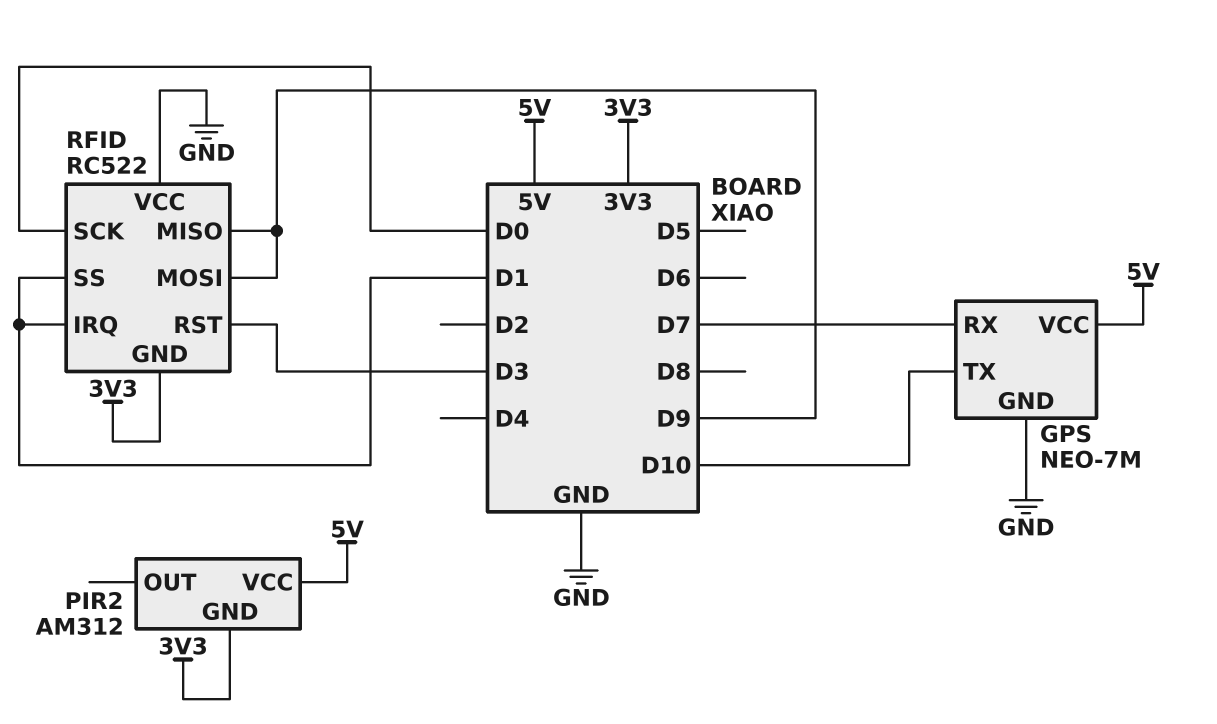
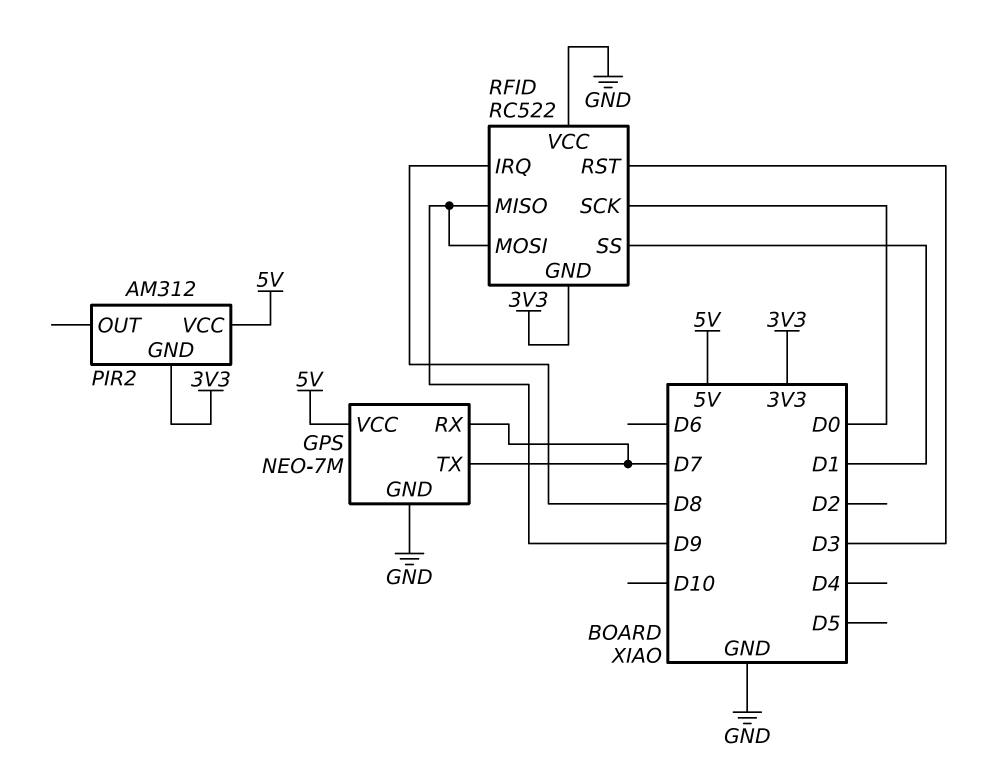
GPS pin TX: D10 -> D7
RFID pin IRQ: D1 -> D8

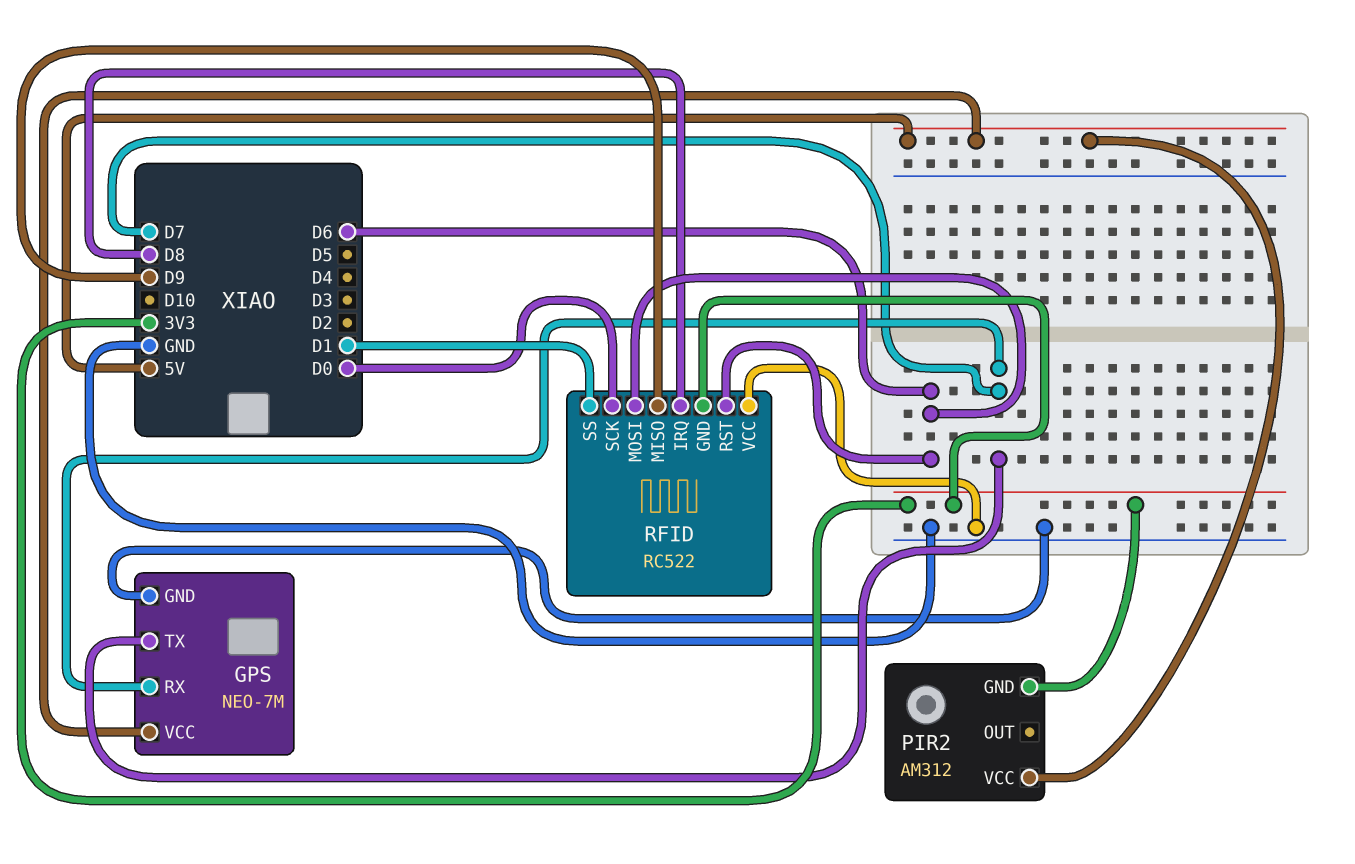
RFID pin MOSI: D9 -> D6
RFID pin RST: D3 -> D6

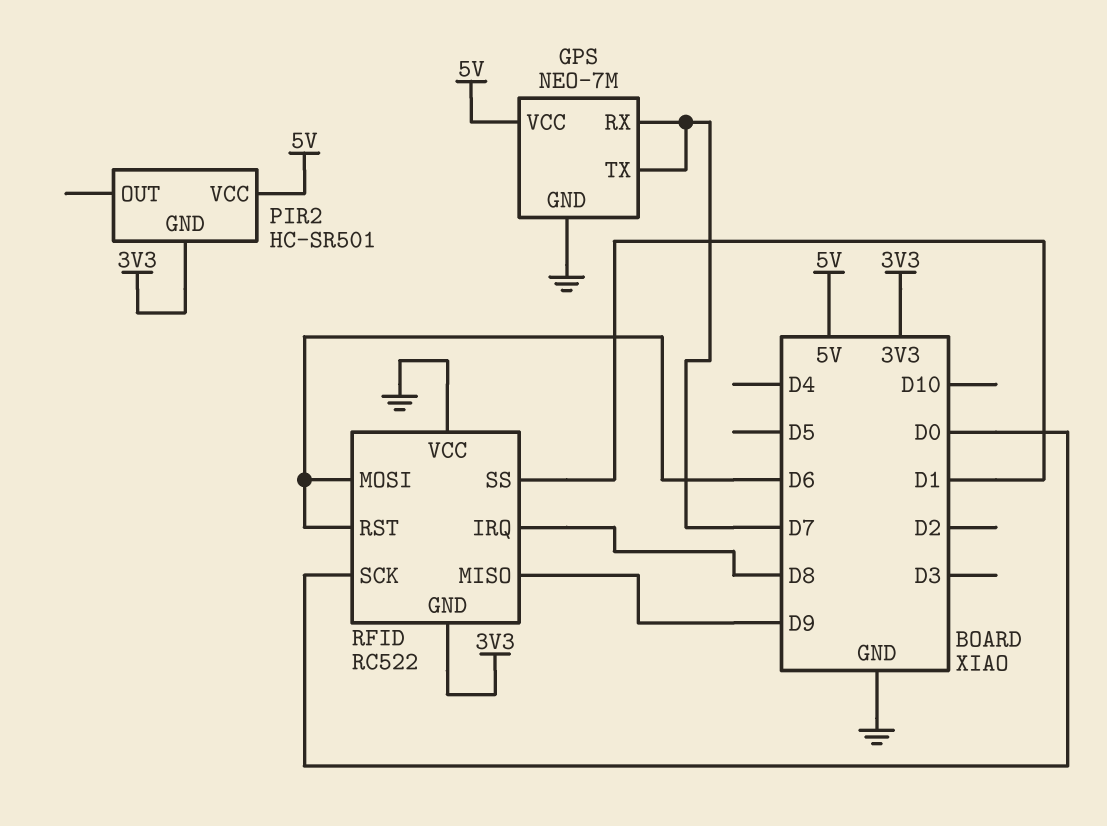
PIR2: AM312 -> HC-SR501

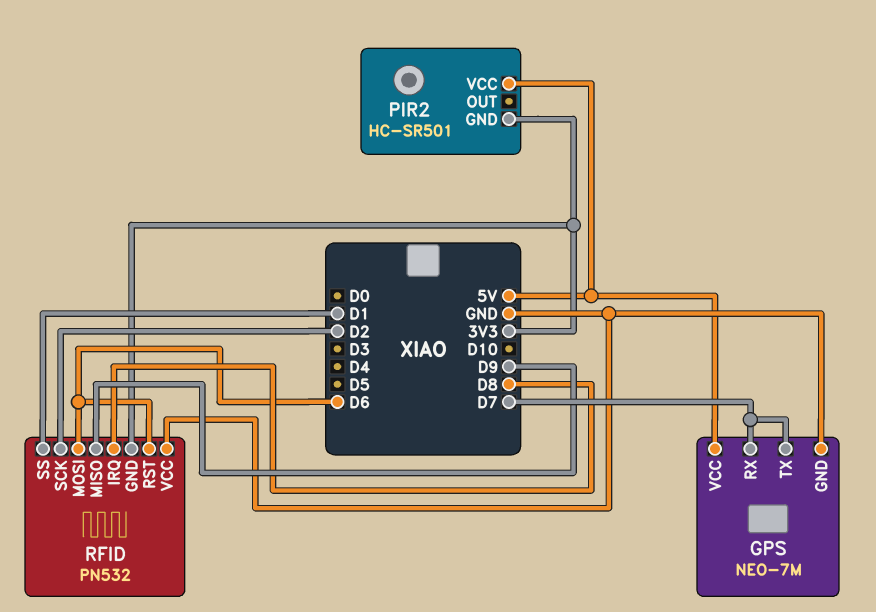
RFID: RC522 -> PN532
RFID pin SCK: D0 -> D2

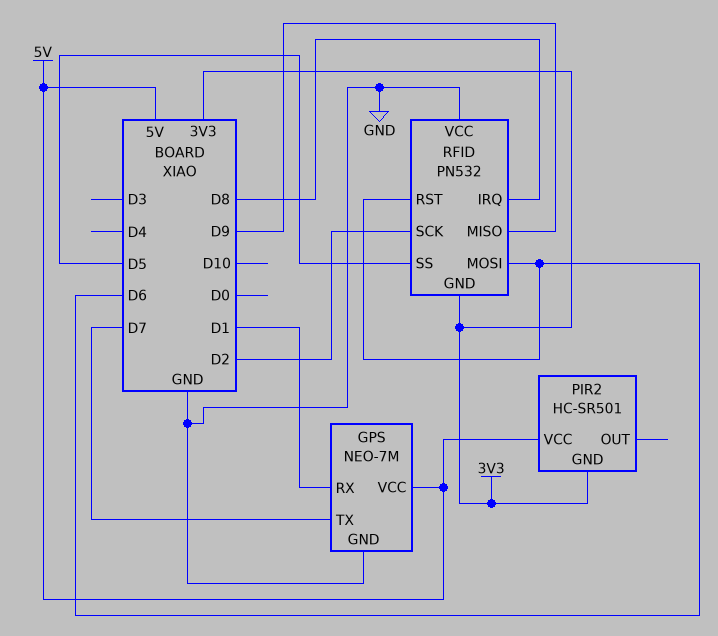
GPS pin RX: D7 -> D1
RFID pin SS: D1 -> D5

